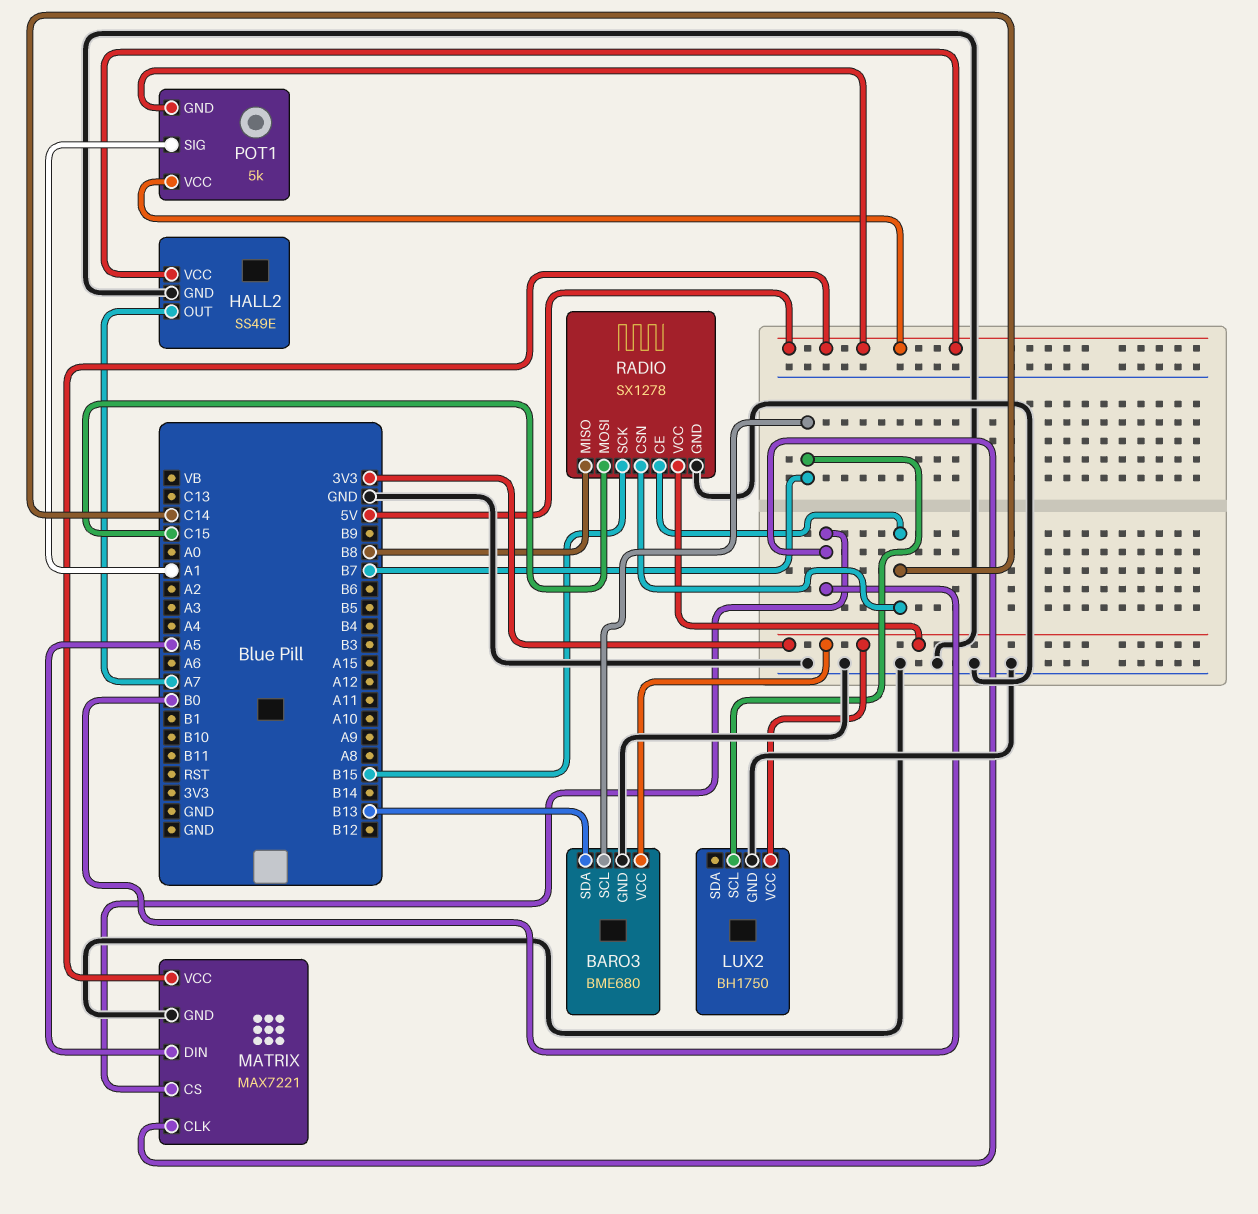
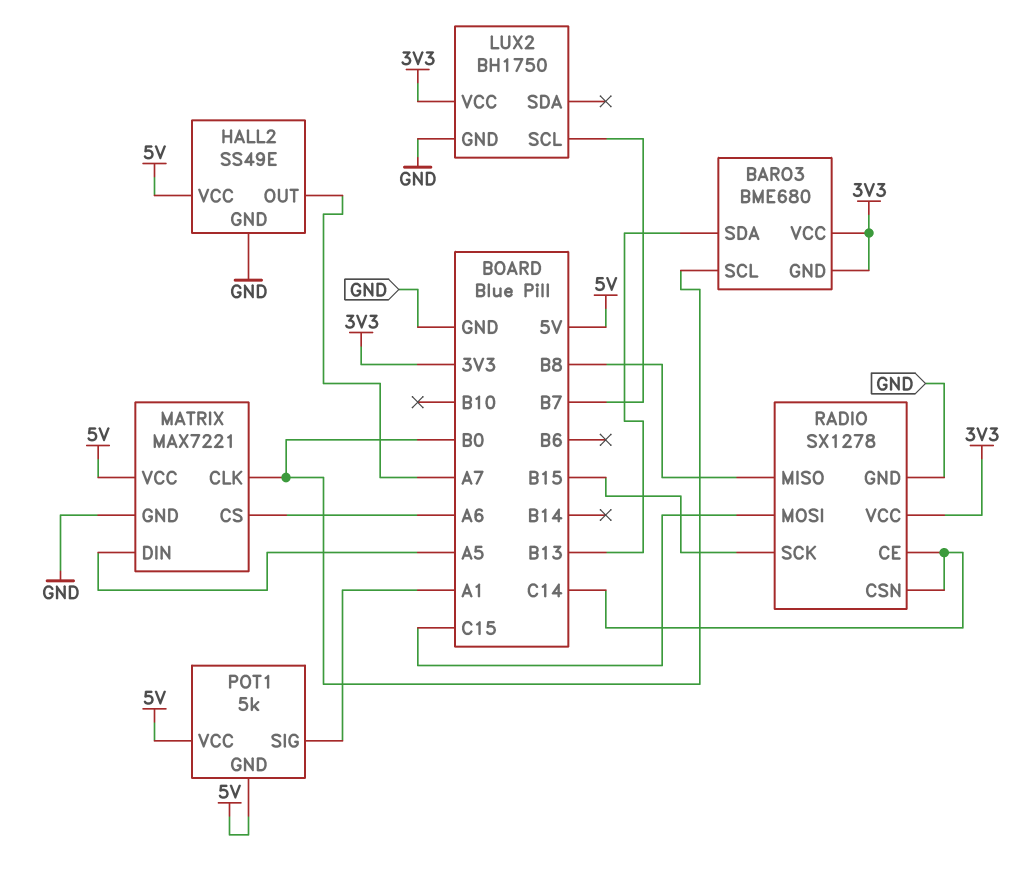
BARO3 pin GND: GND -> 3V3
BARO3 pin SCL: B7 -> B0
MATRIX pin CS: B0 -> A6

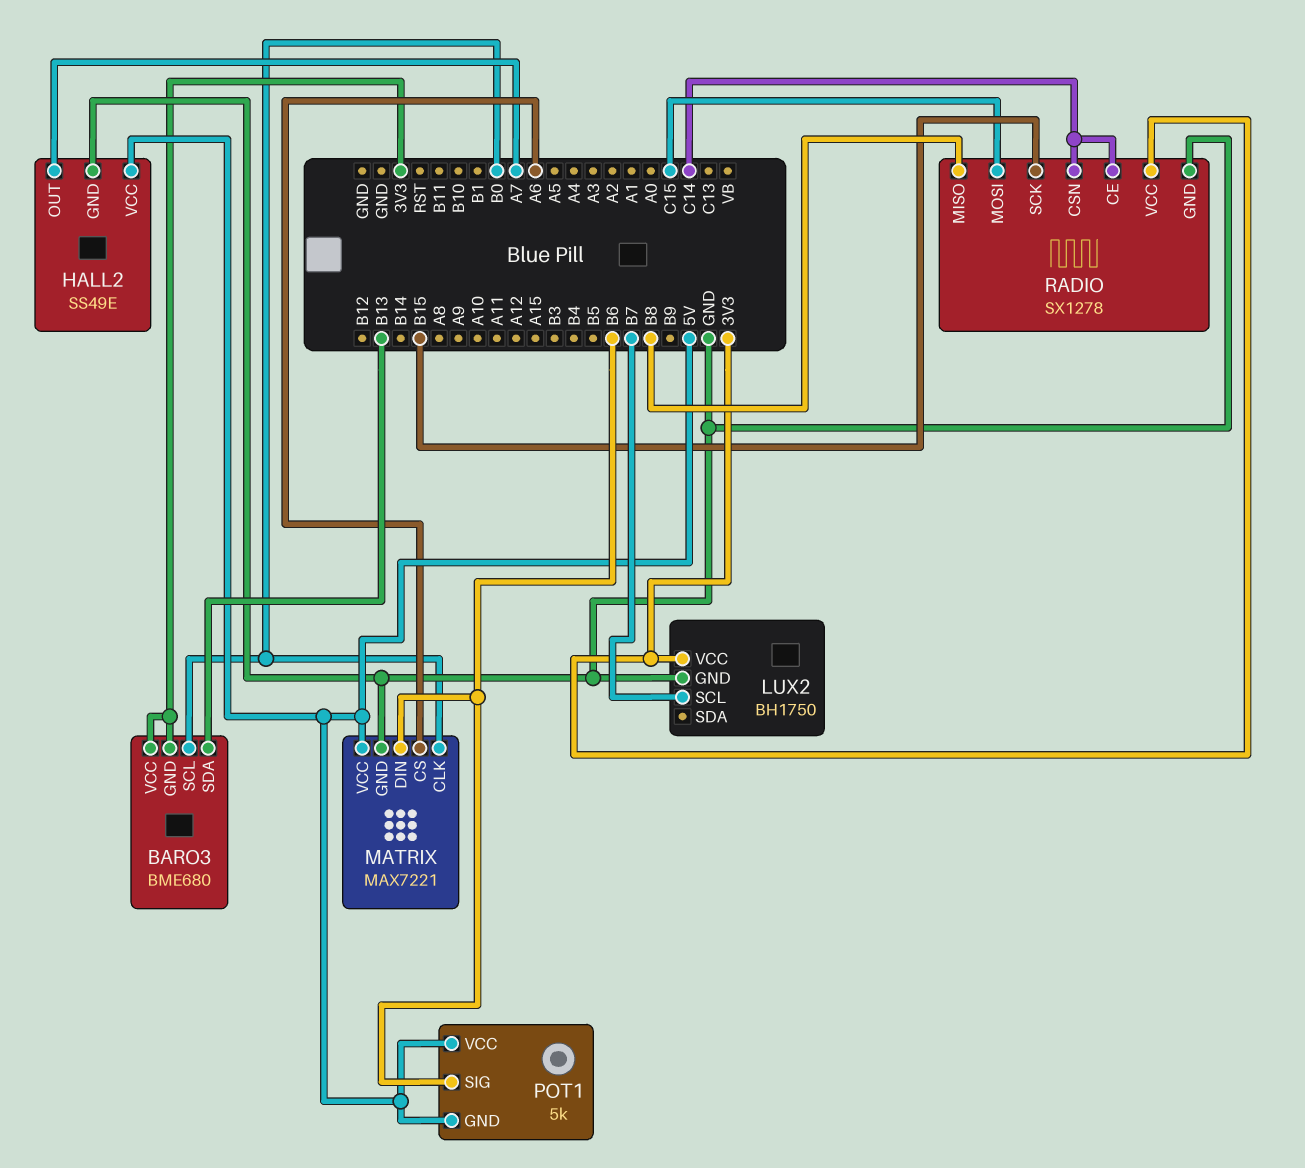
MATRIX pin DIN: A5 -> B6
POT1 pin SIG: A1 -> B6

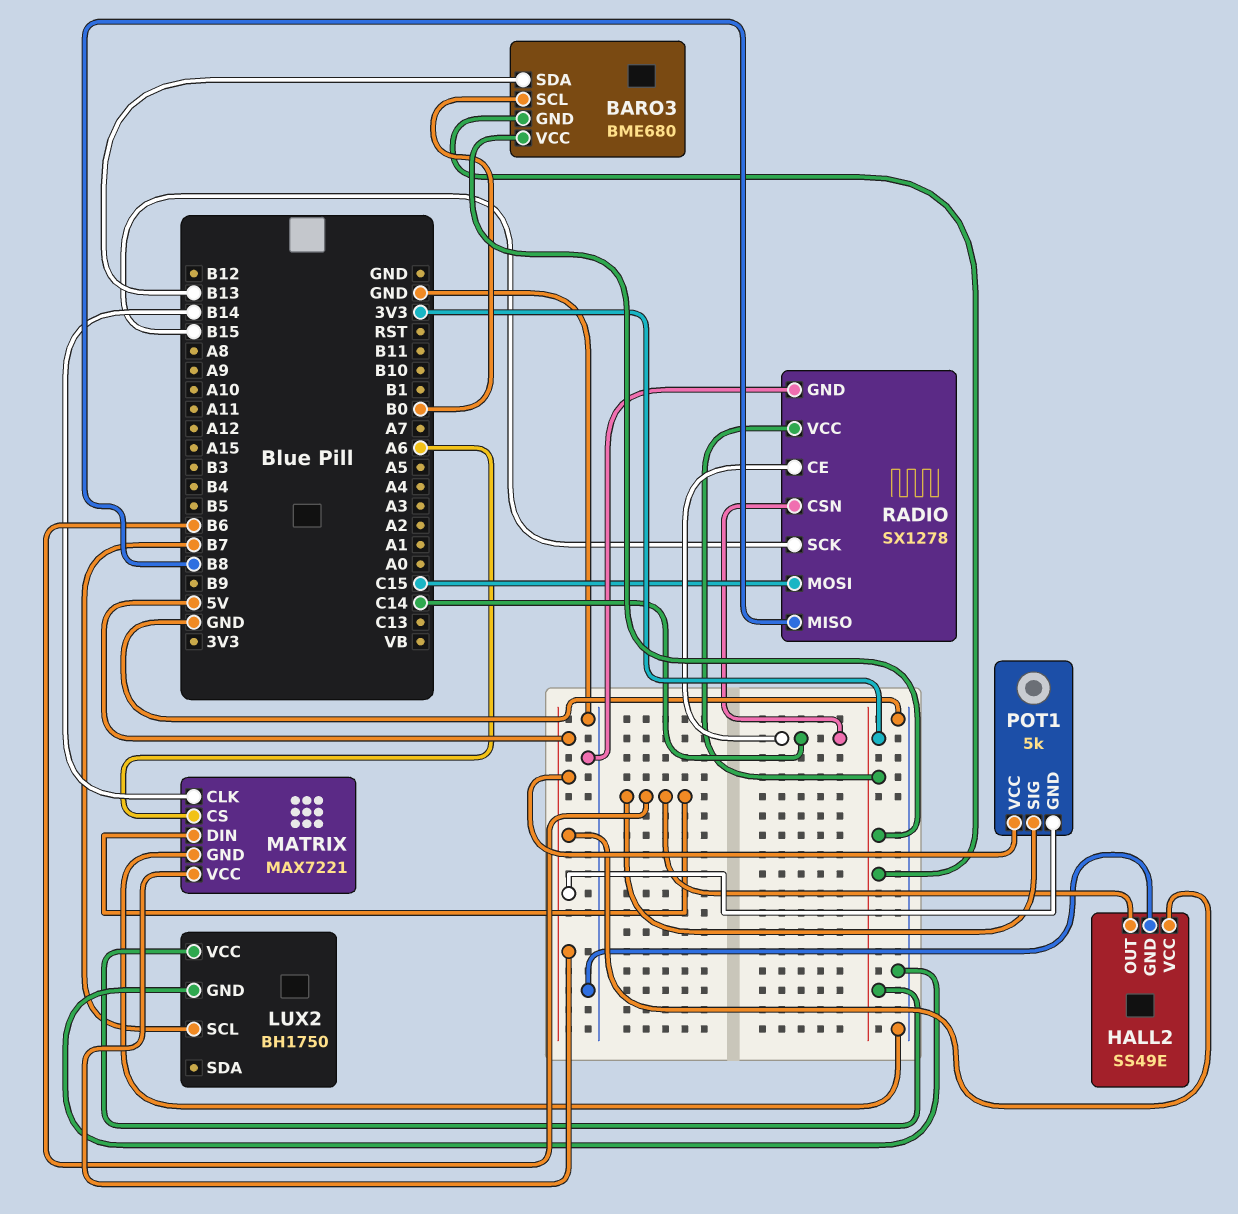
HALL2 pin OUT: A7 -> B6
MATRIX pin CLK: B0 -> B14

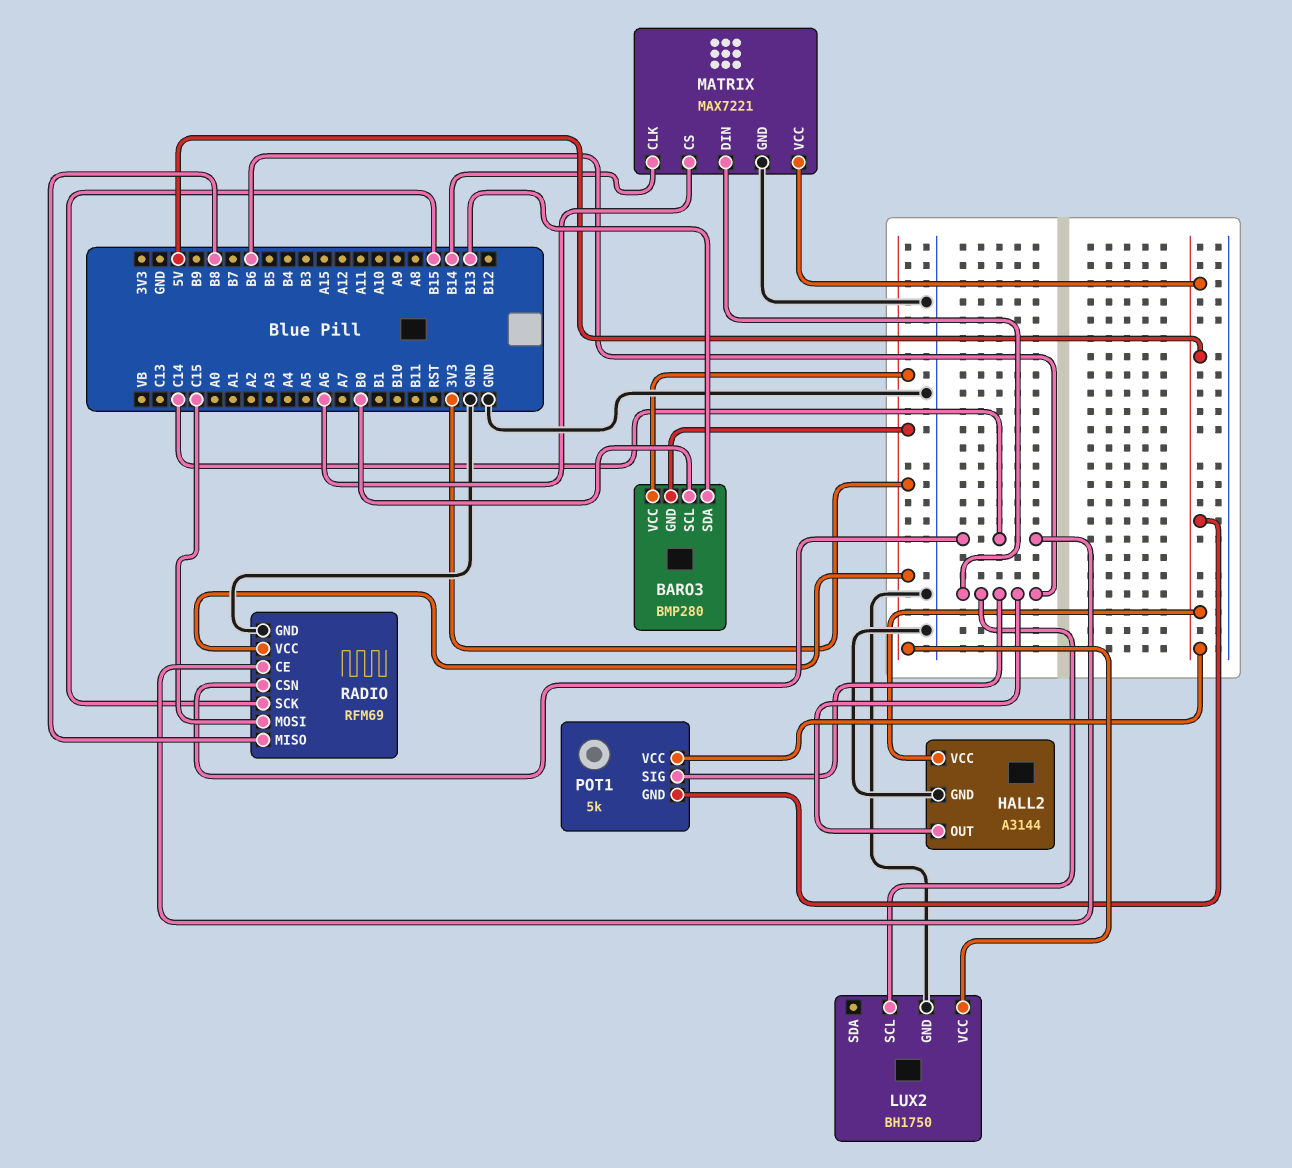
BARO3: BME680 -> BMP280
HALL2: SS49E -> A3144
LUX2 pin SCL: B7 -> B6
RADIO: SX1278 -> RFM69

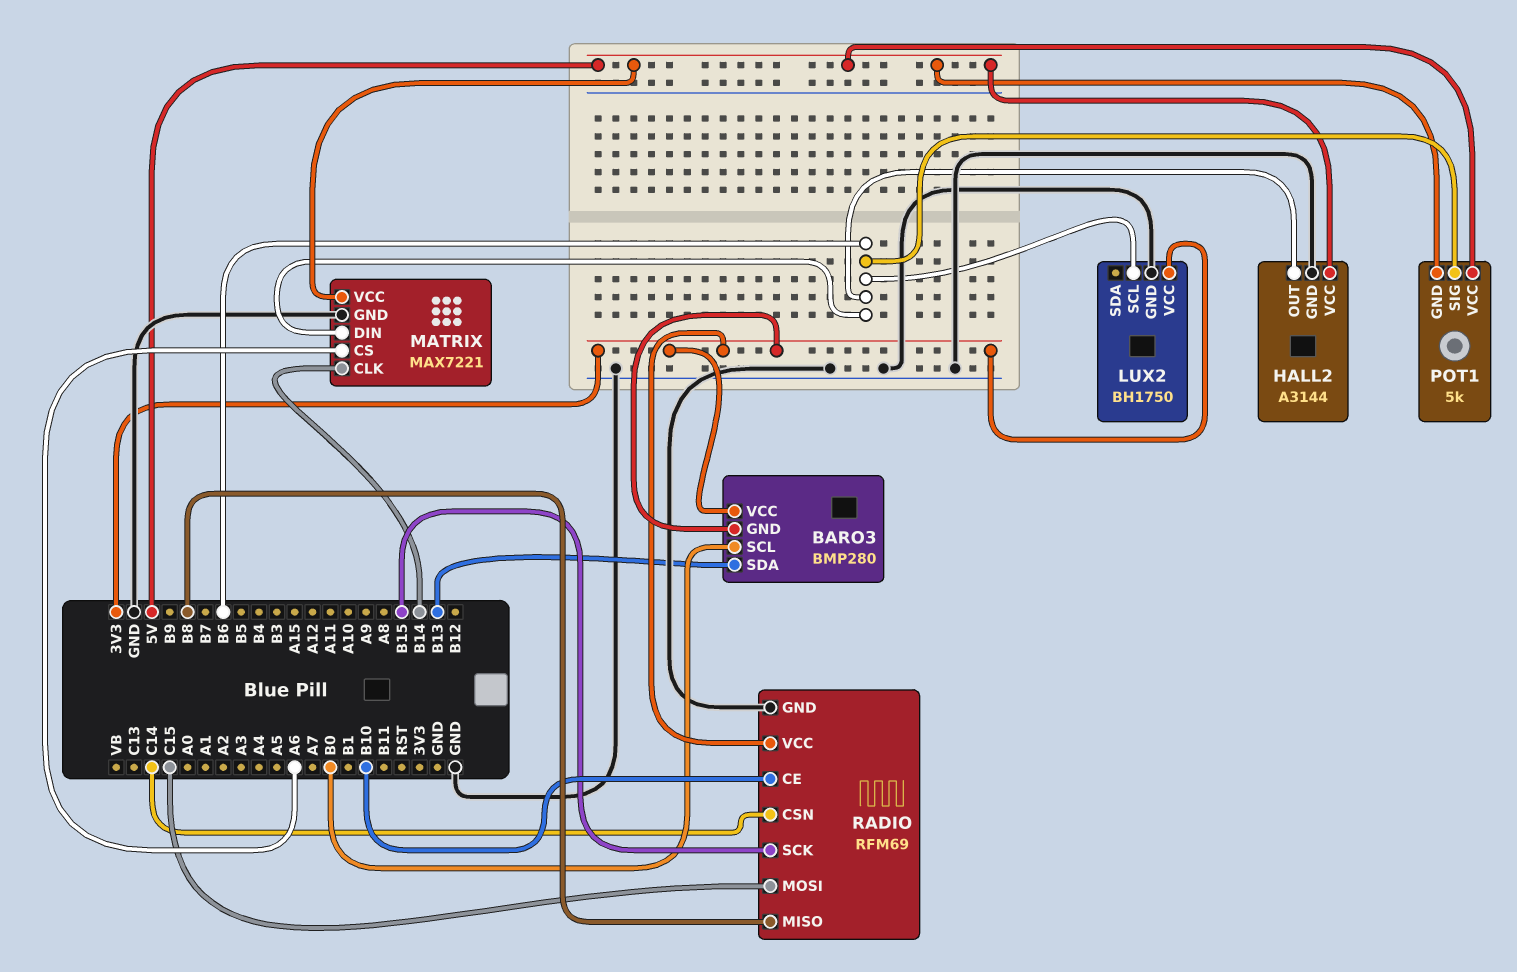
RADIO pin CE: C14 -> B10

